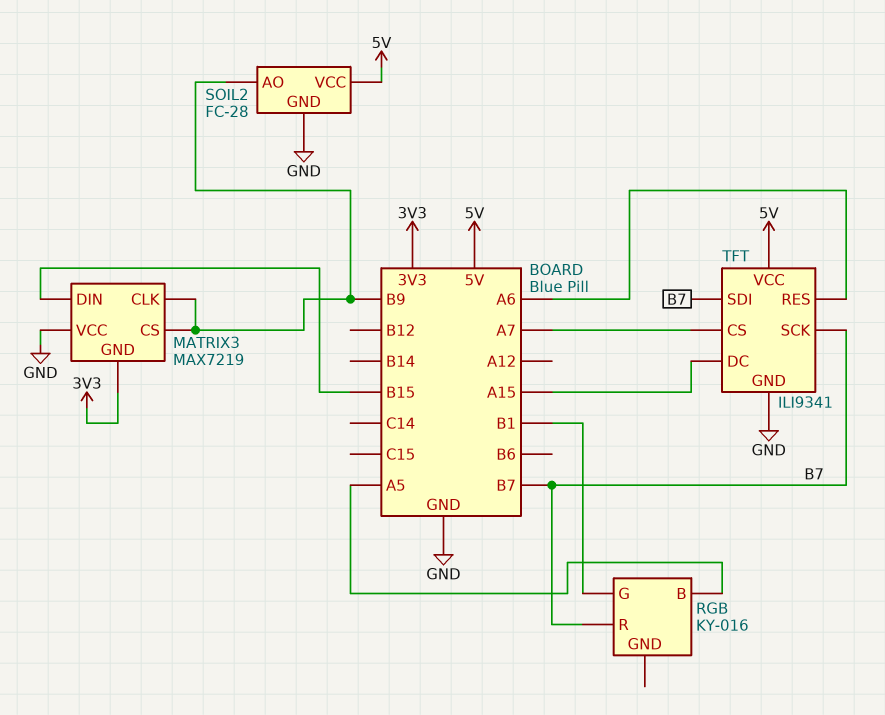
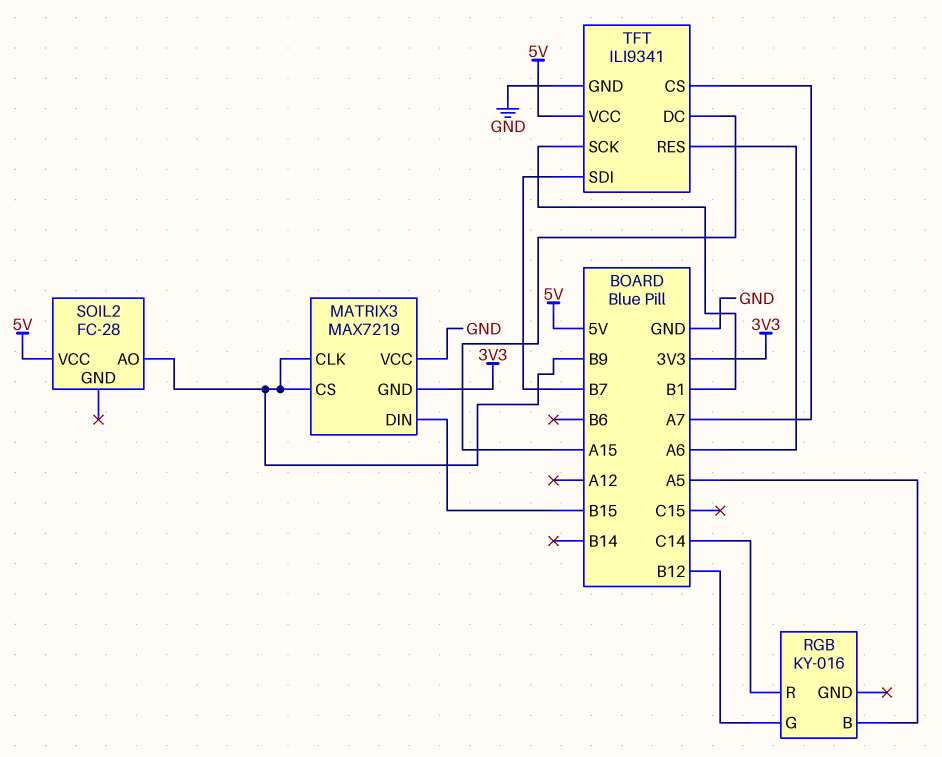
RGB pin G: B1 -> B12
RGB pin R: B7 -> C14
SOIL2 pin GND: GND -> none
TFT pin SCK: B7 -> B1

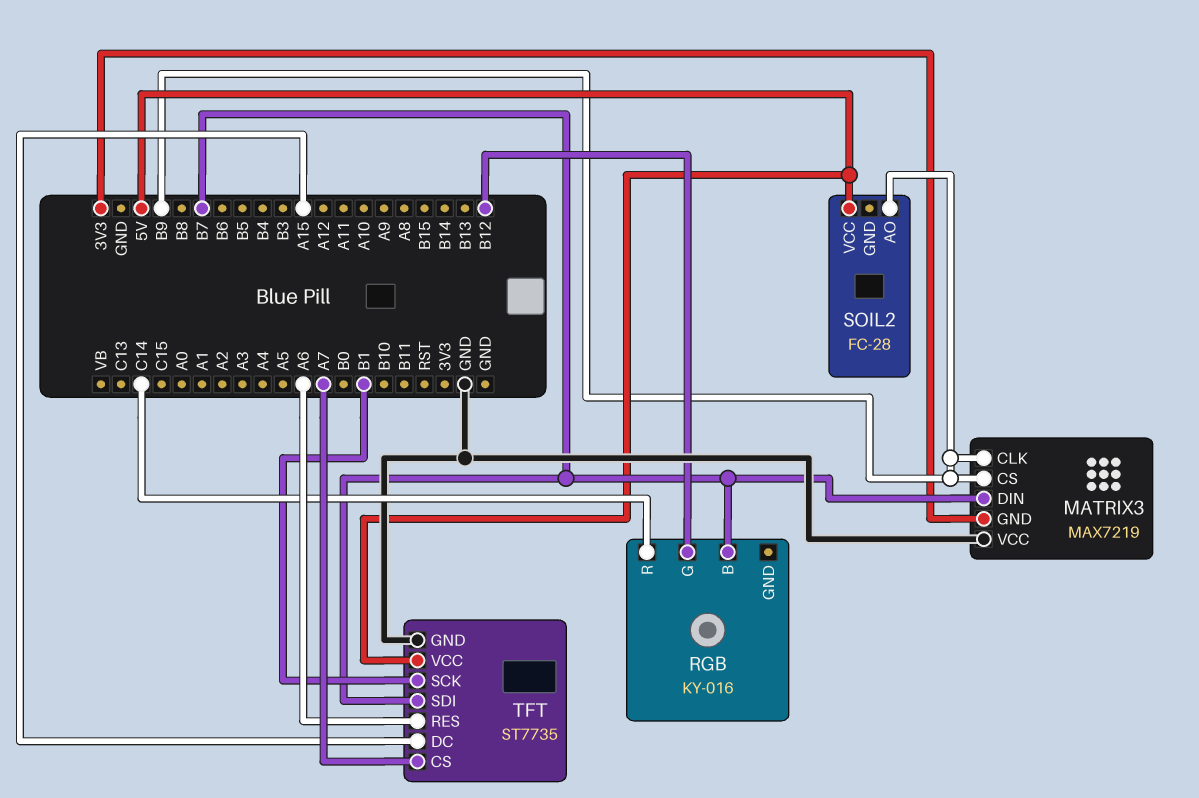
MATRIX3 pin DIN: B15 -> B7
RGB pin B: A5 -> B7
TFT: ILI9341 -> ST7735

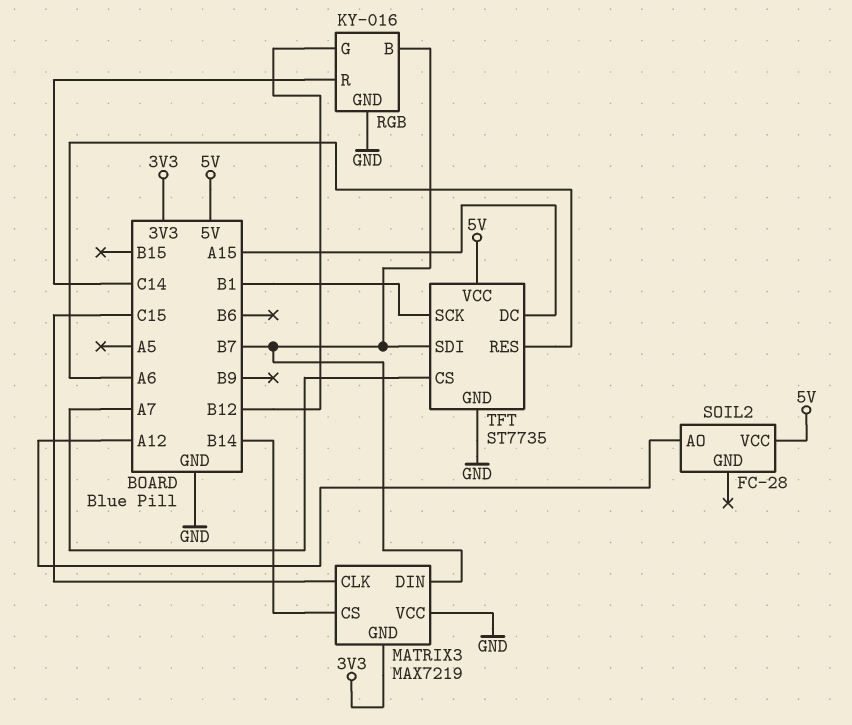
MATRIX3 pin CLK: B9 -> C15
MATRIX3 pin CS: B9 -> B14
RGB pin GND: none -> GND
SOIL2 pin AO: B9 -> A12

